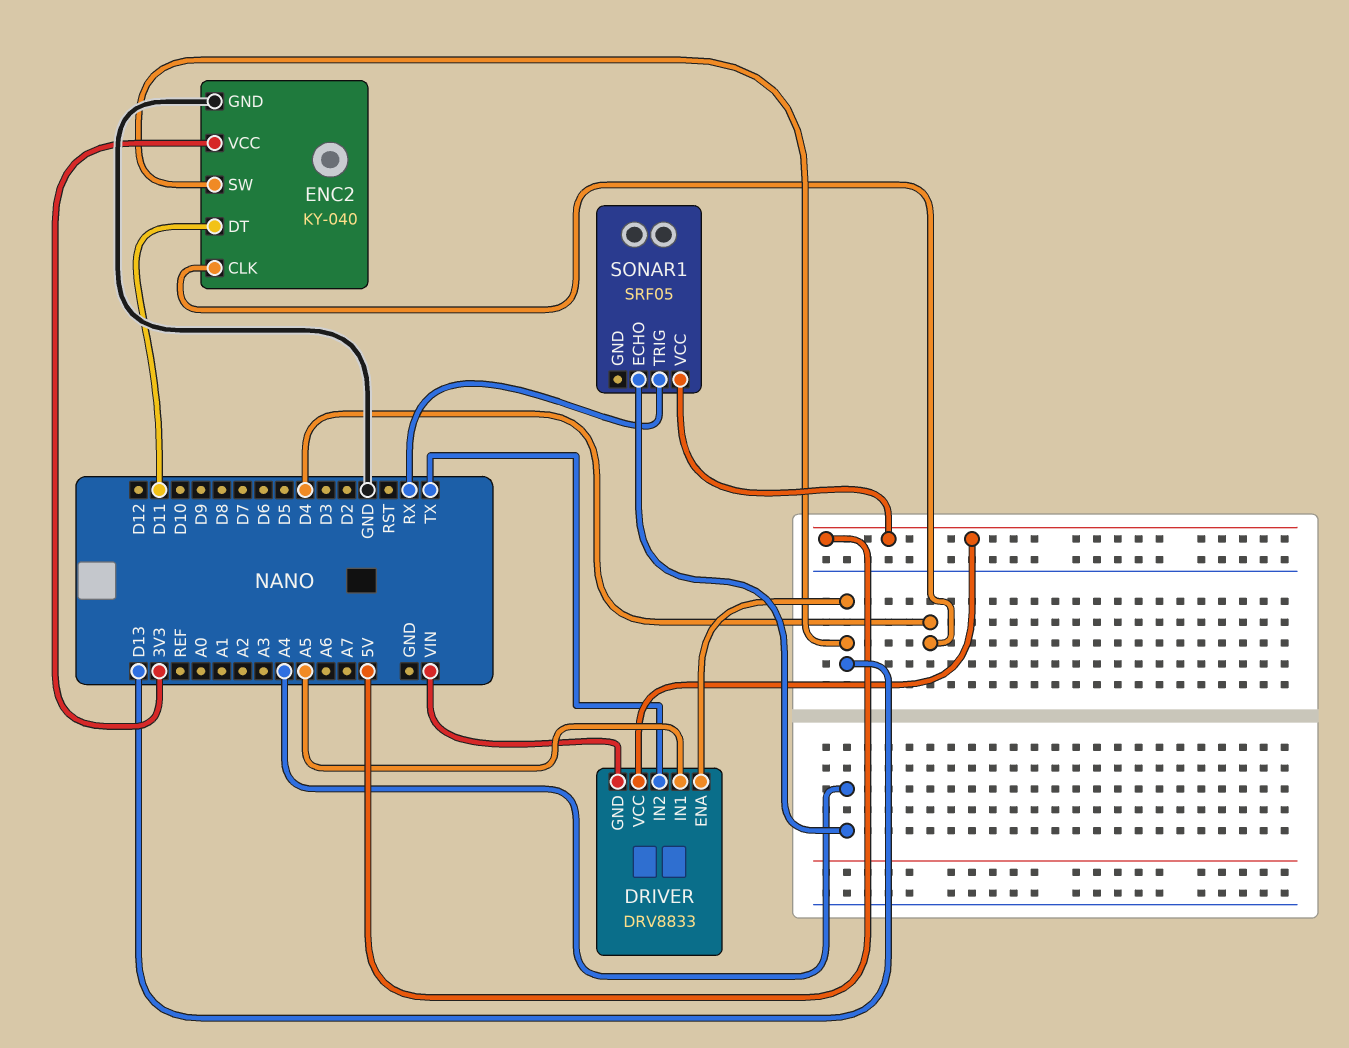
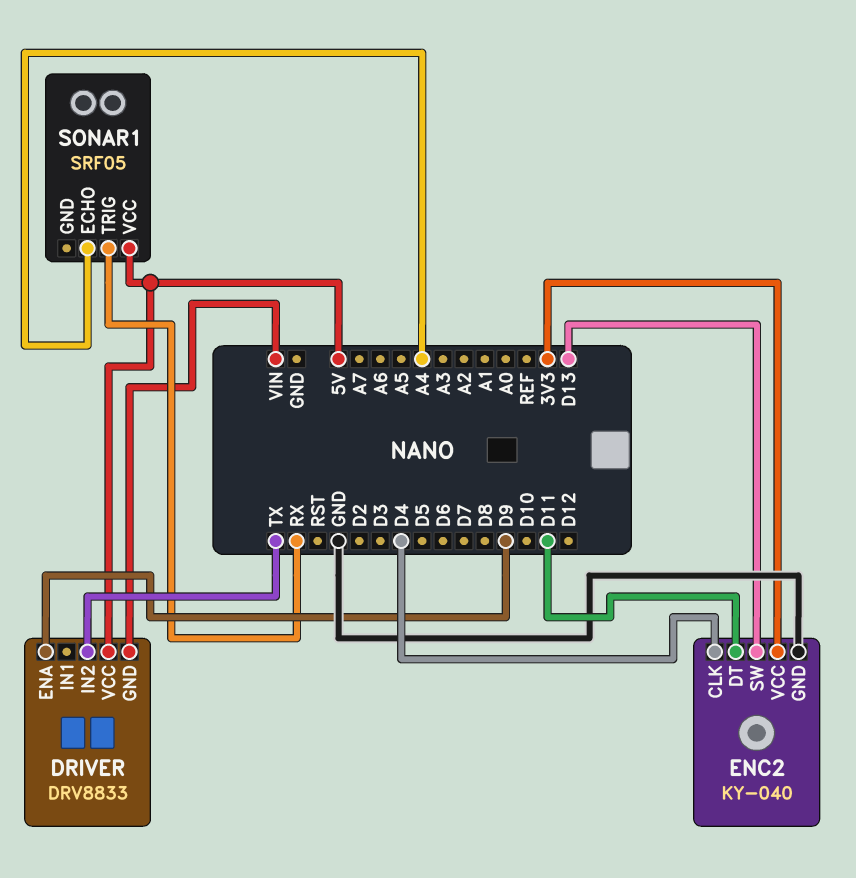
DRIVER pin ENA: D13 -> D9
DRIVER pin IN1: A5 -> none

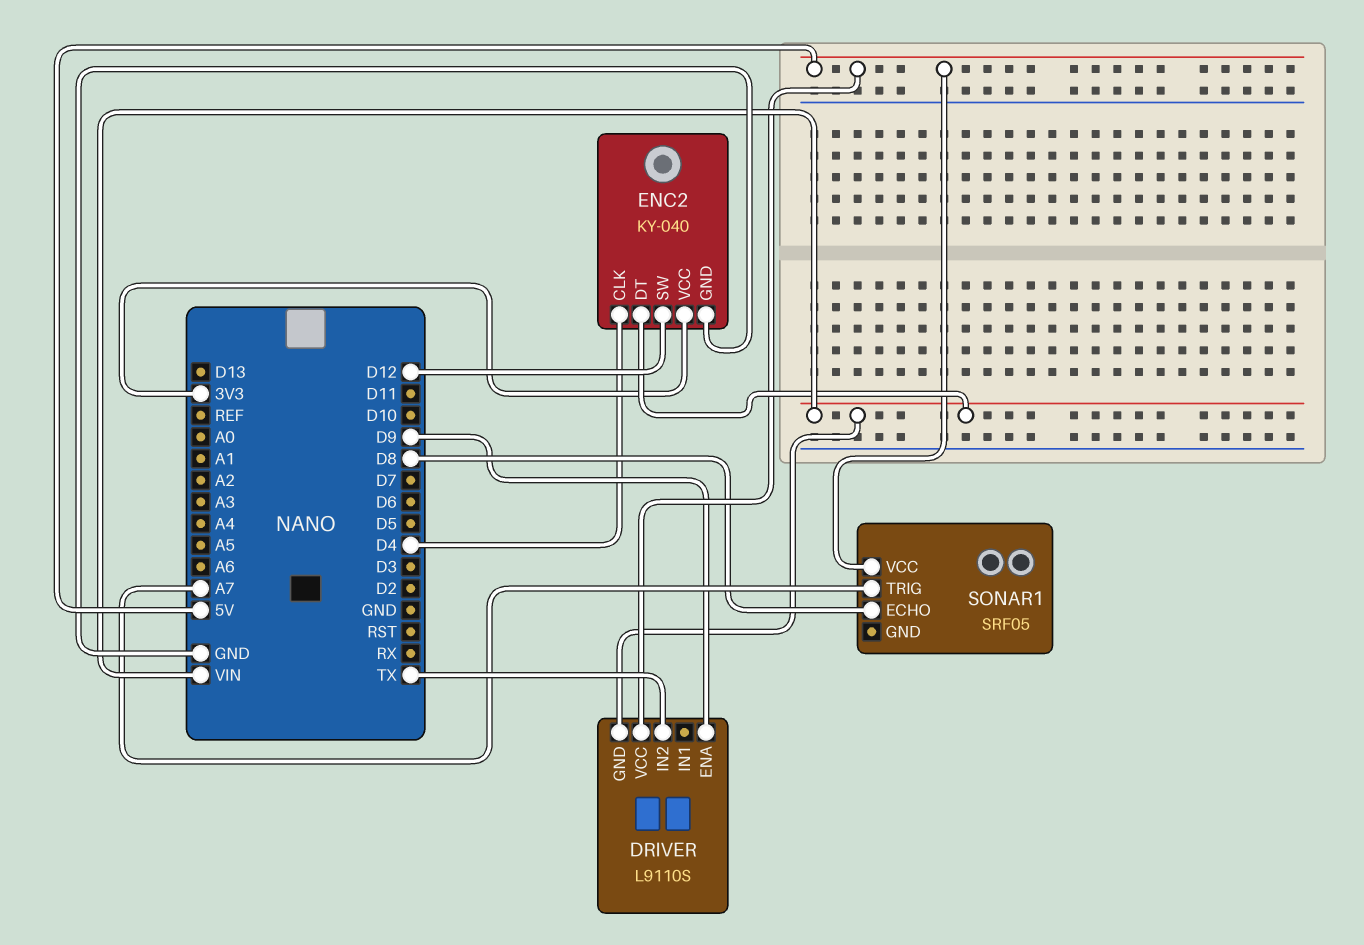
DRIVER: DRV8833 -> L9110S
ENC2 pin DT: D11 -> VIN
ENC2 pin SW: D13 -> D12
SONAR1 pin ECHO: A4 -> D8
SONAR1 pin TRIG: RX -> A7

